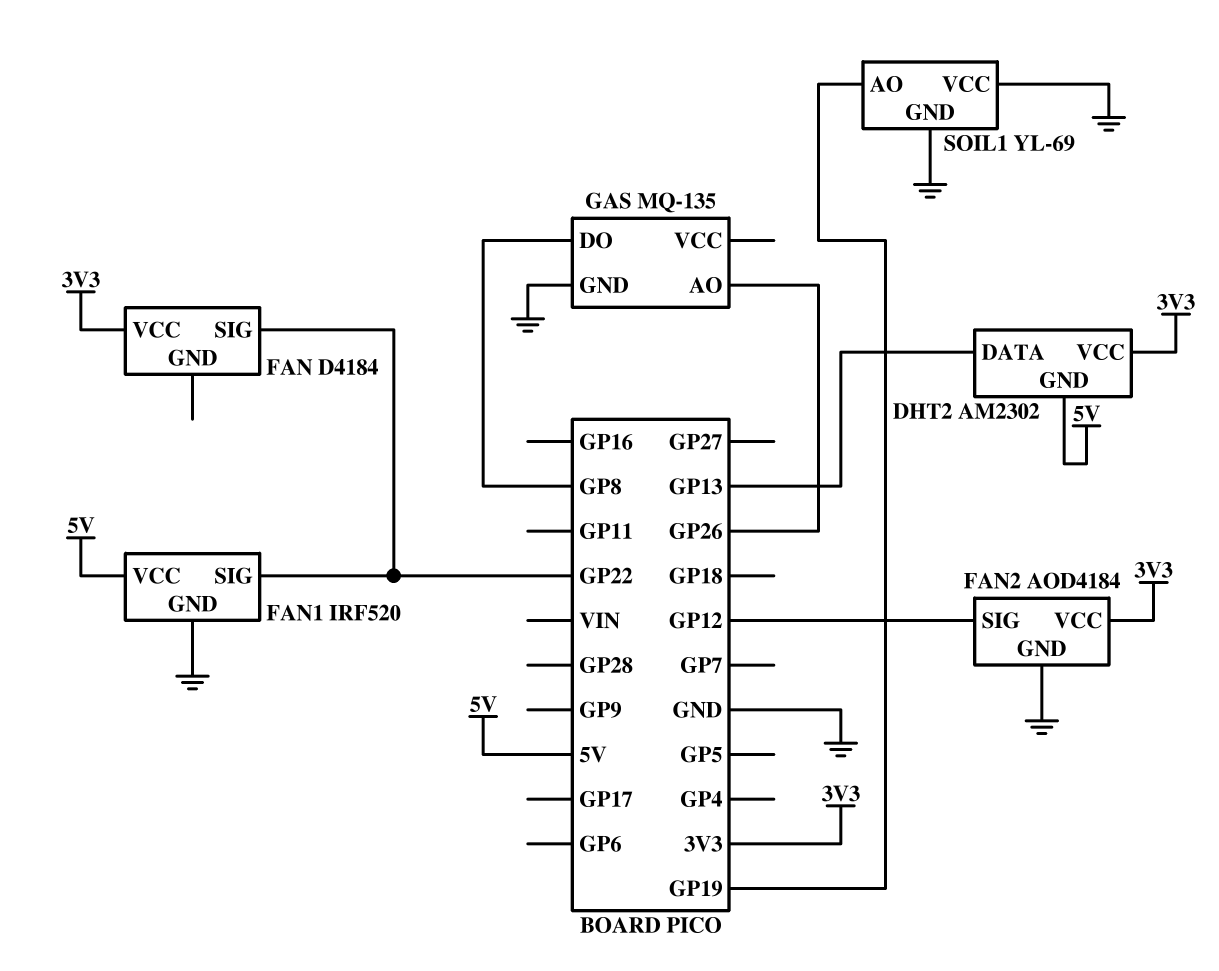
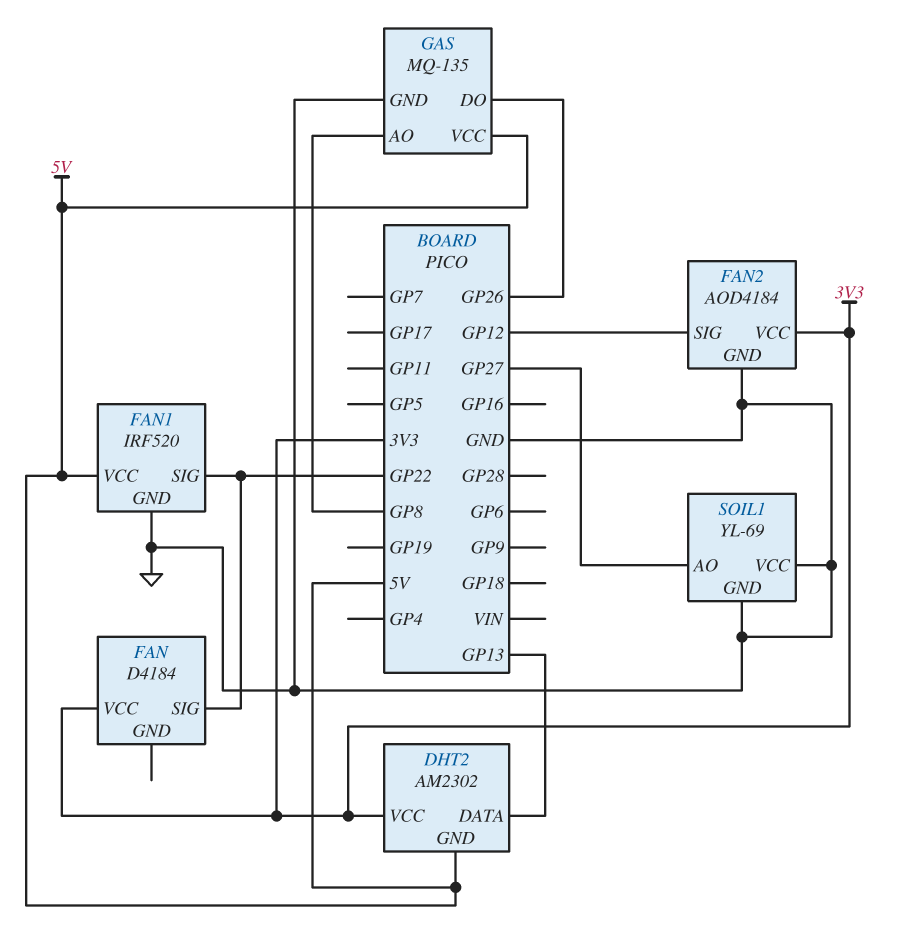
GAS pin AO: GP26 -> GP8
GAS pin DO: GP8 -> GP26
GAS pin VCC: none -> 5V
SOIL1 pin AO: GP19 -> GP27

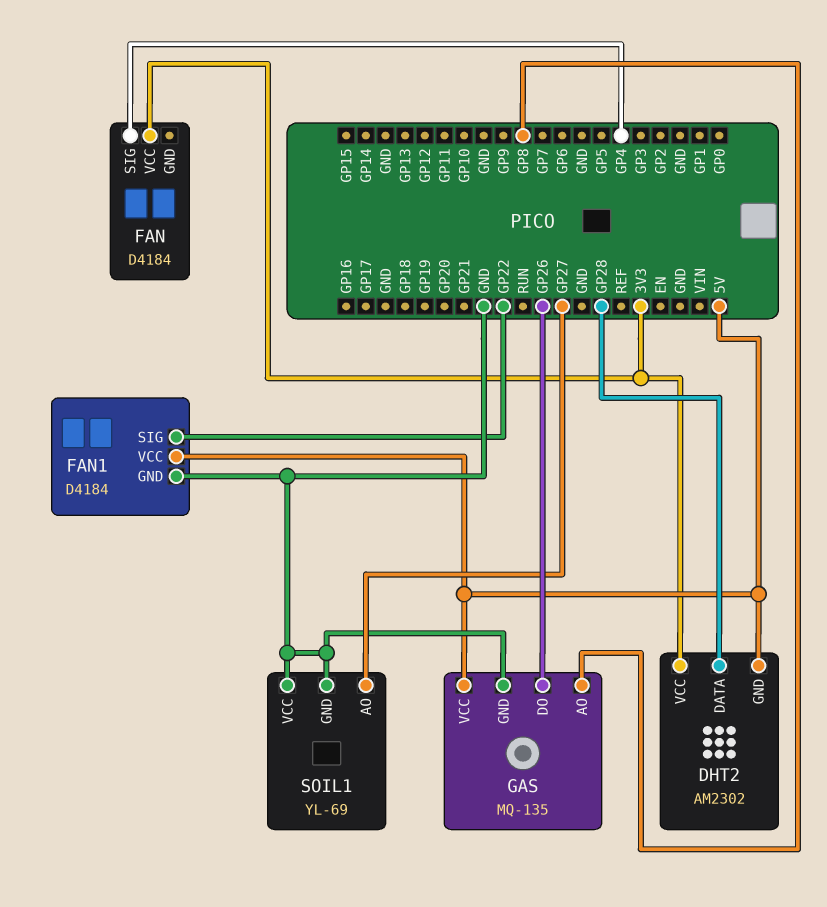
DHT2 pin DATA: GP13 -> GP28
FAN pin SIG: GP22 -> GP4
FAN1: IRF520 -> D4184
FAN2: AOD4184 -> none
FAN2 pin GND: GND -> none
FAN2 pin SIG: GP12 -> none
FAN2 pin VCC: 3V3 -> none

